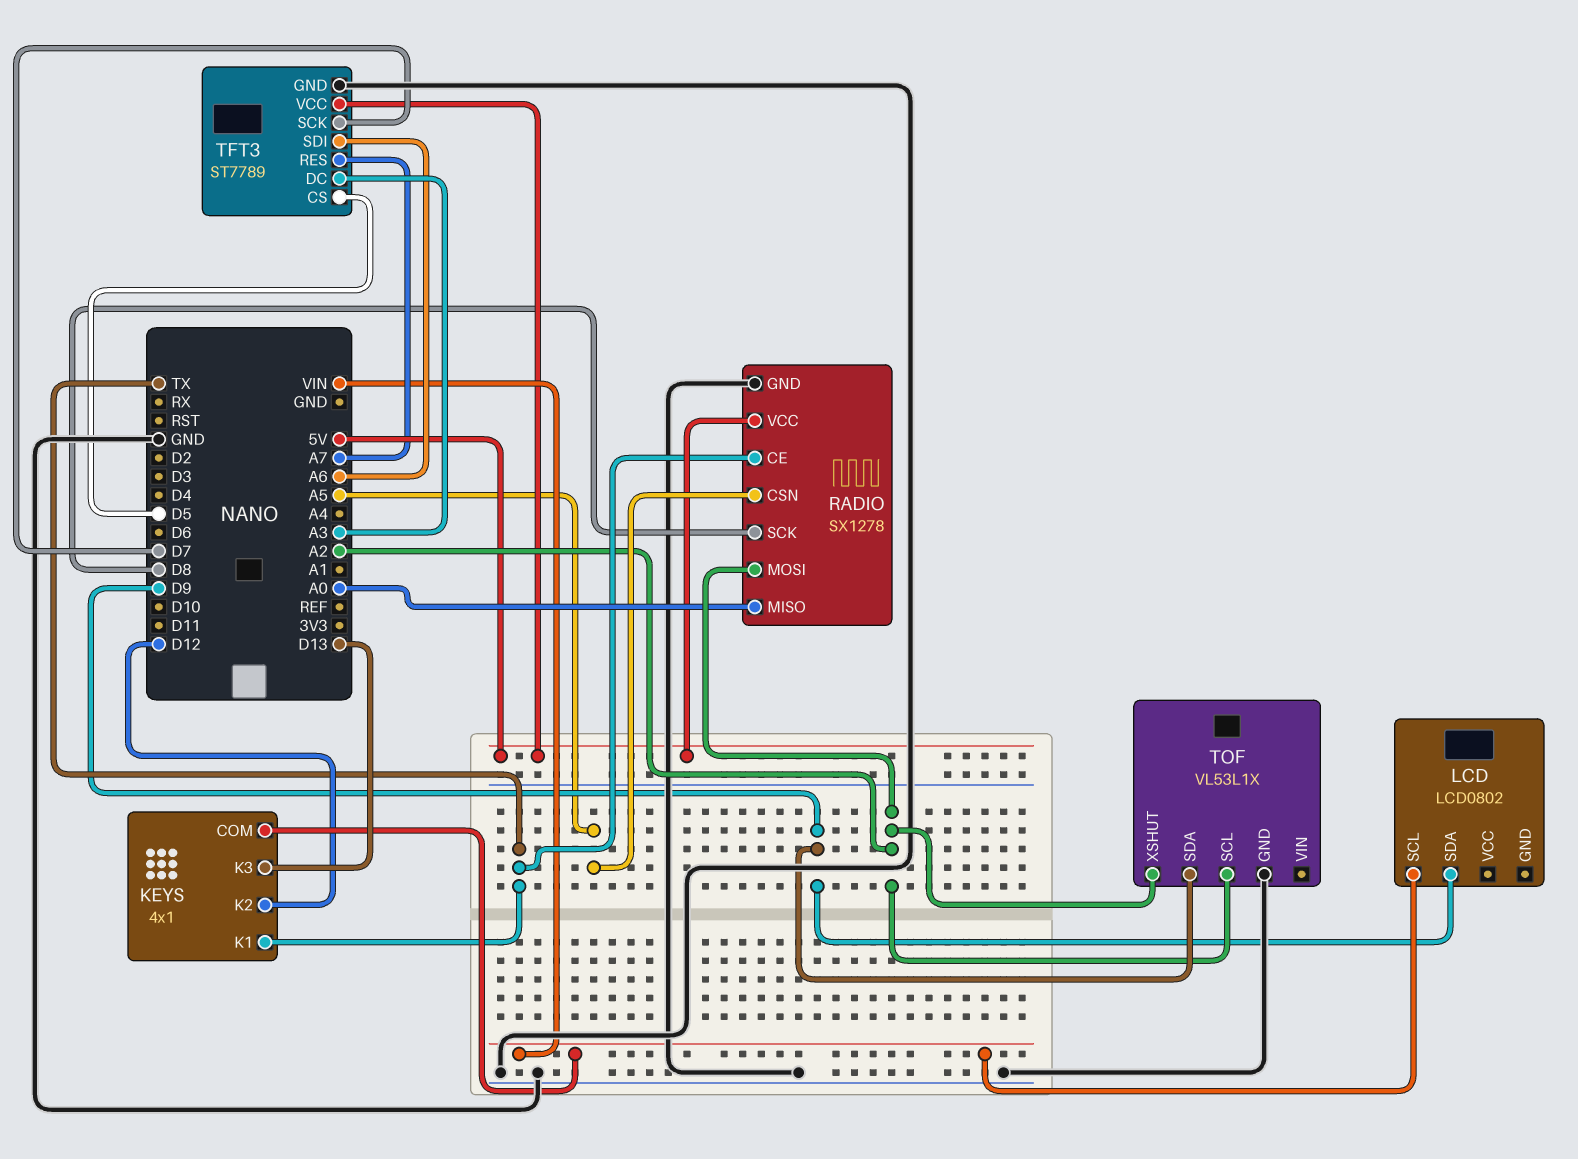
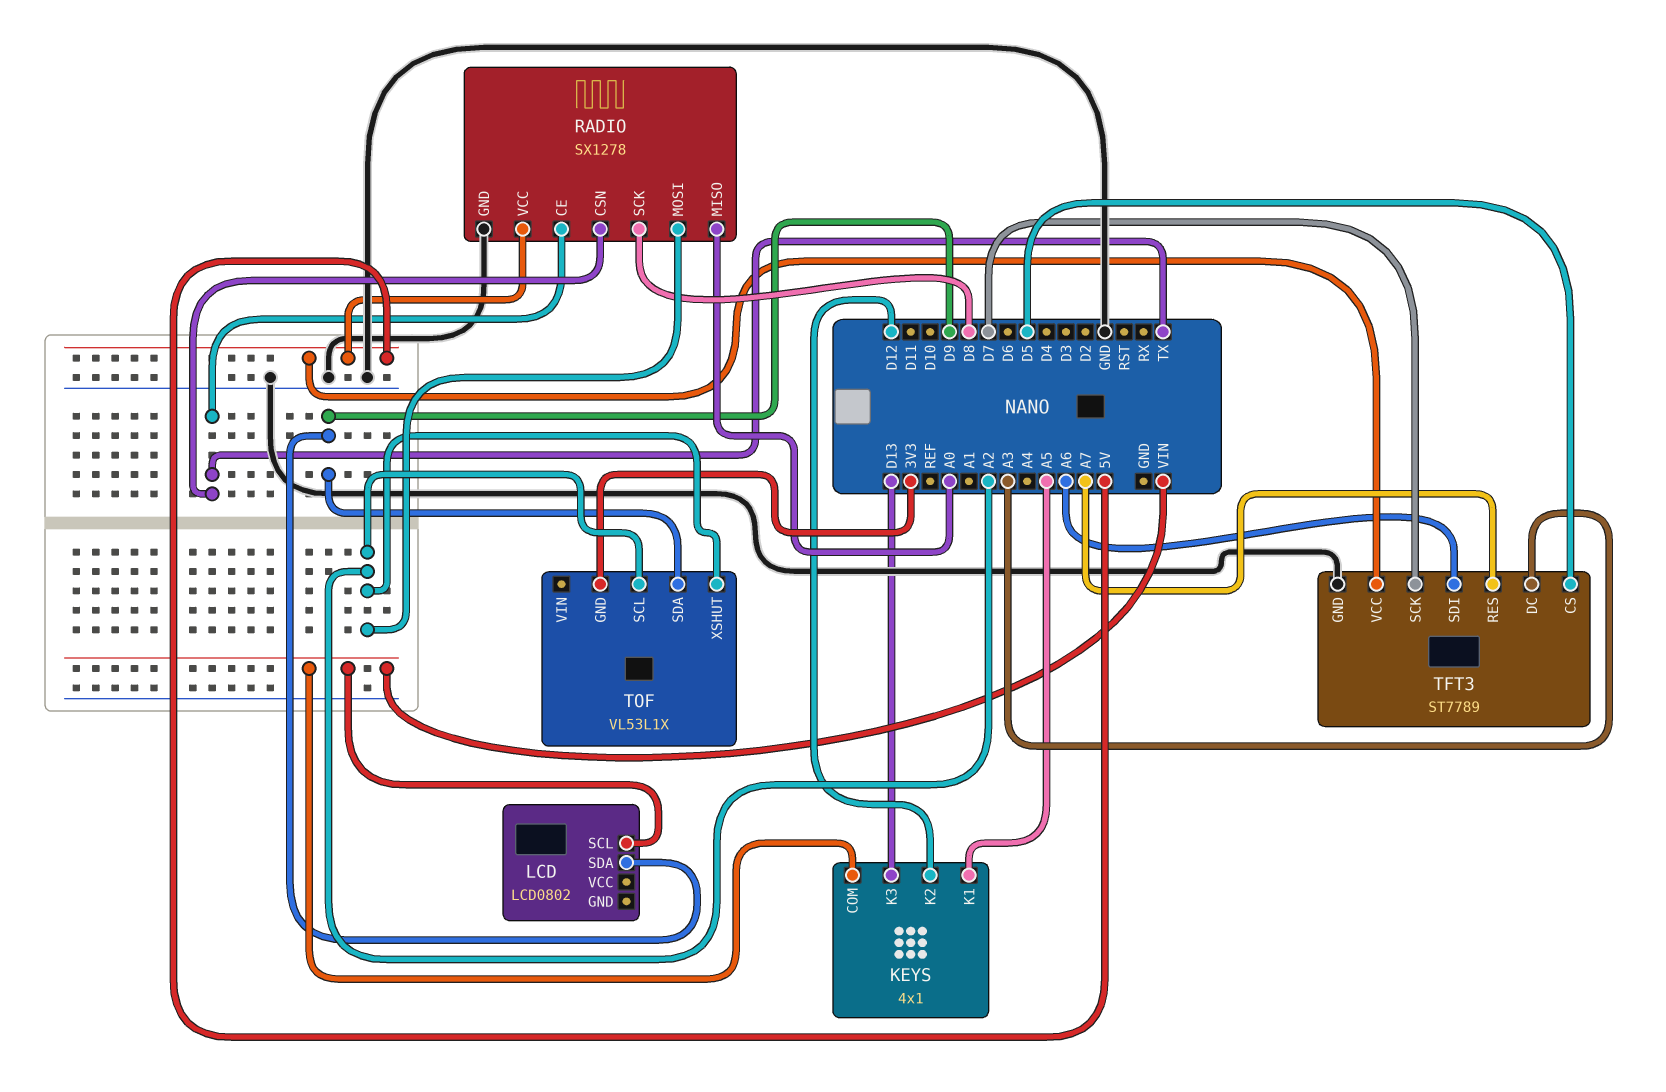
KEYS pin K1: TX -> A5
RADIO pin CSN: A5 -> TX
TOF pin GND: GND -> 3V3

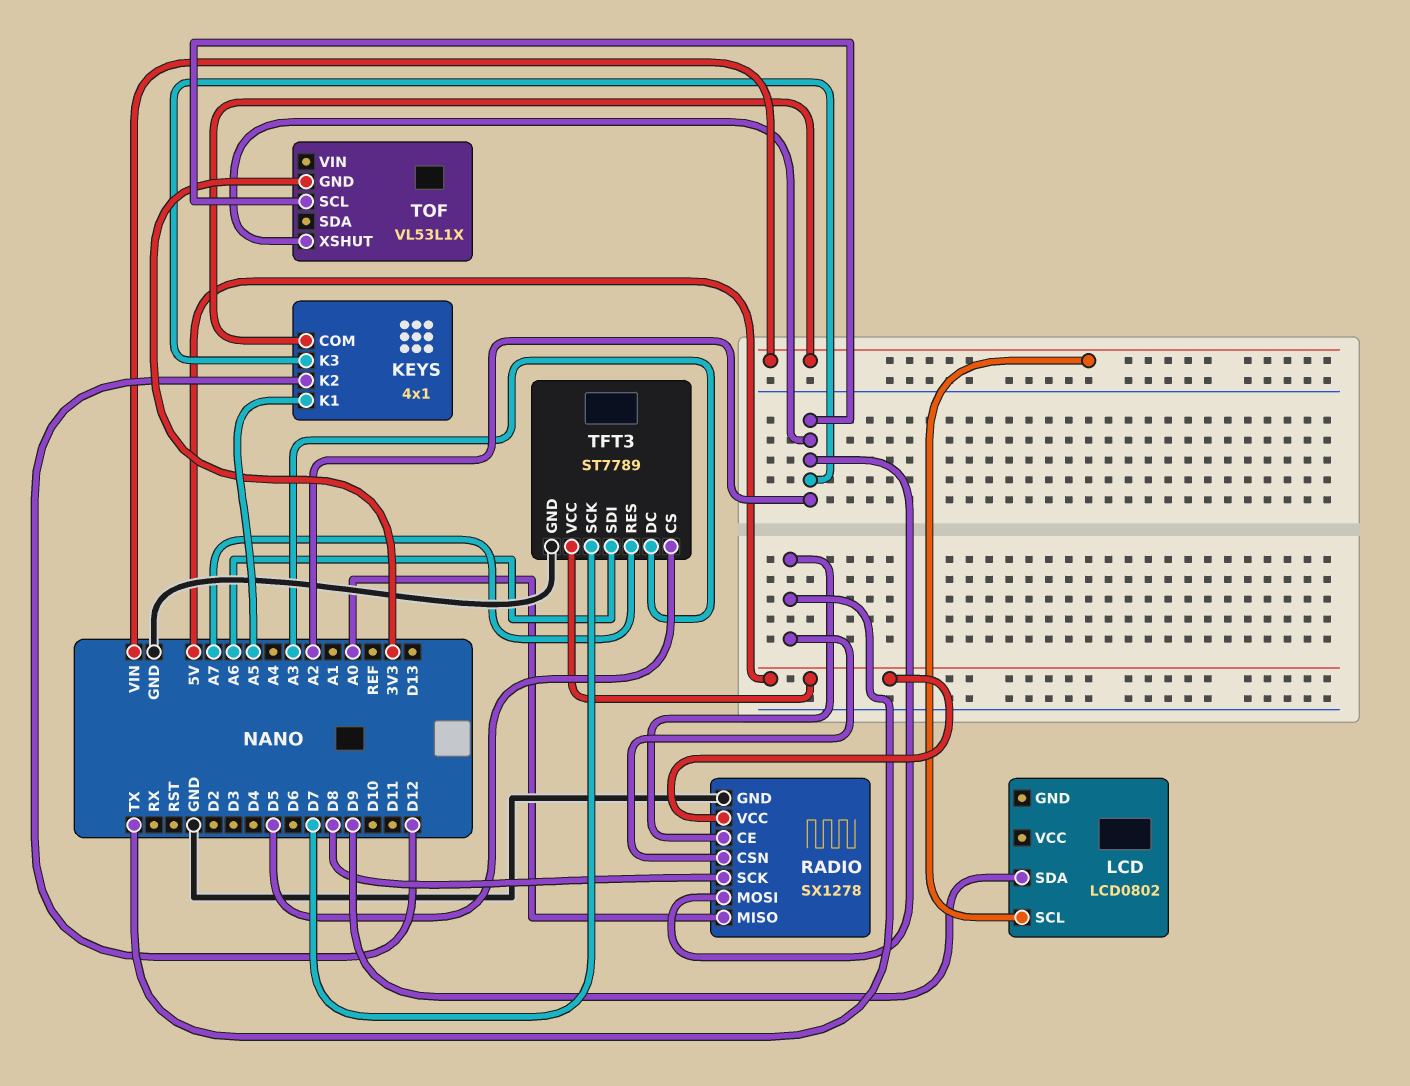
KEYS pin K3: D13 -> A2
TOF pin SDA: D9 -> none

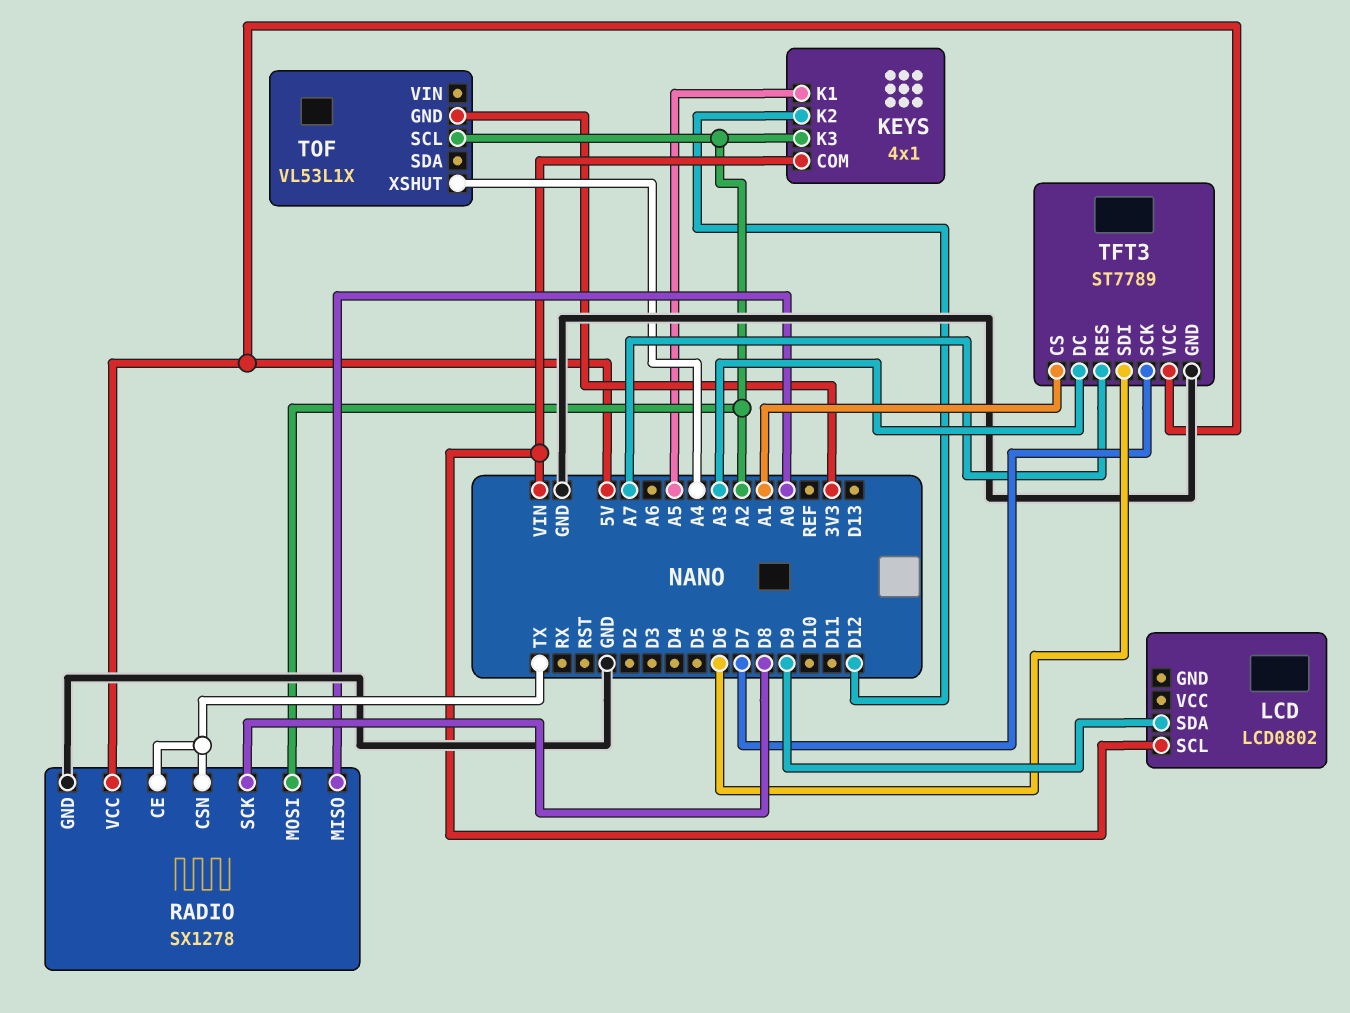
TFT3 pin CS: D5 -> A1
TFT3 pin SDI: A6 -> D6
TOF pin XSHUT: A2 -> A4

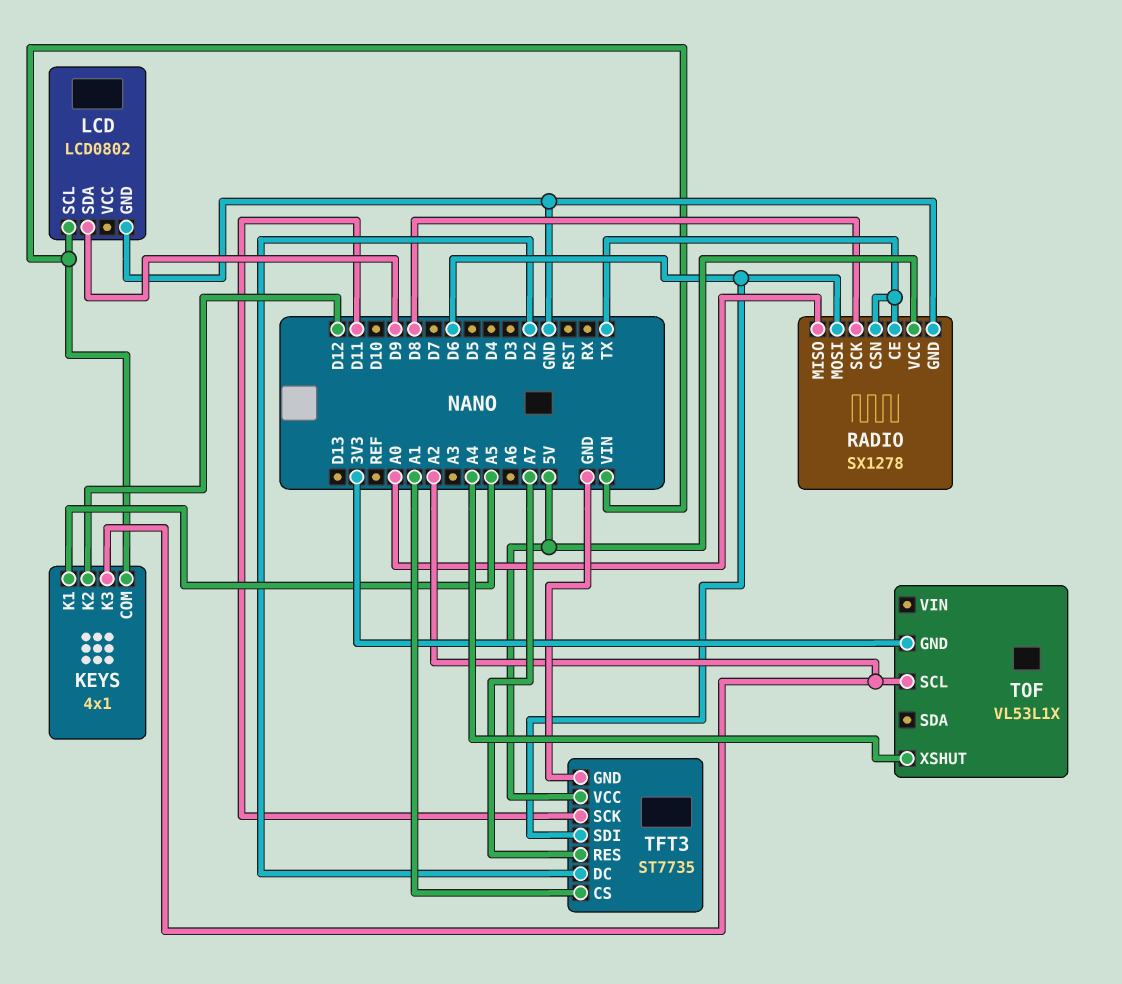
LCD pin GND: none -> GND
RADIO pin MOSI: A2 -> D6
TFT3: ST7789 -> ST7735
TFT3 pin DC: A3 -> D2
TFT3 pin SCK: D7 -> D11

